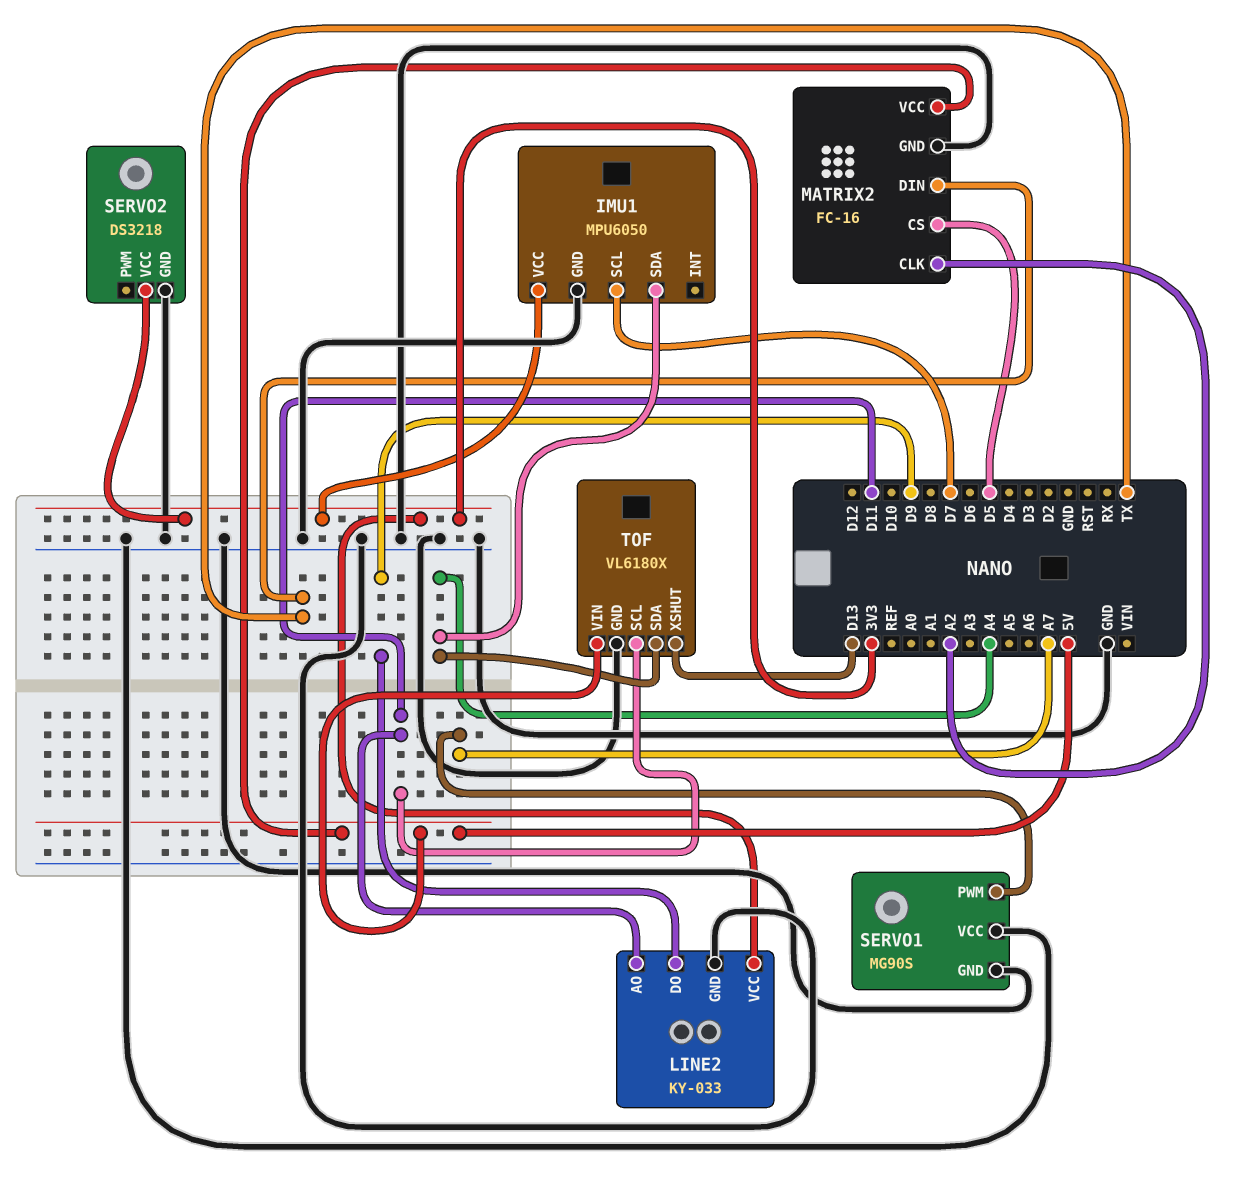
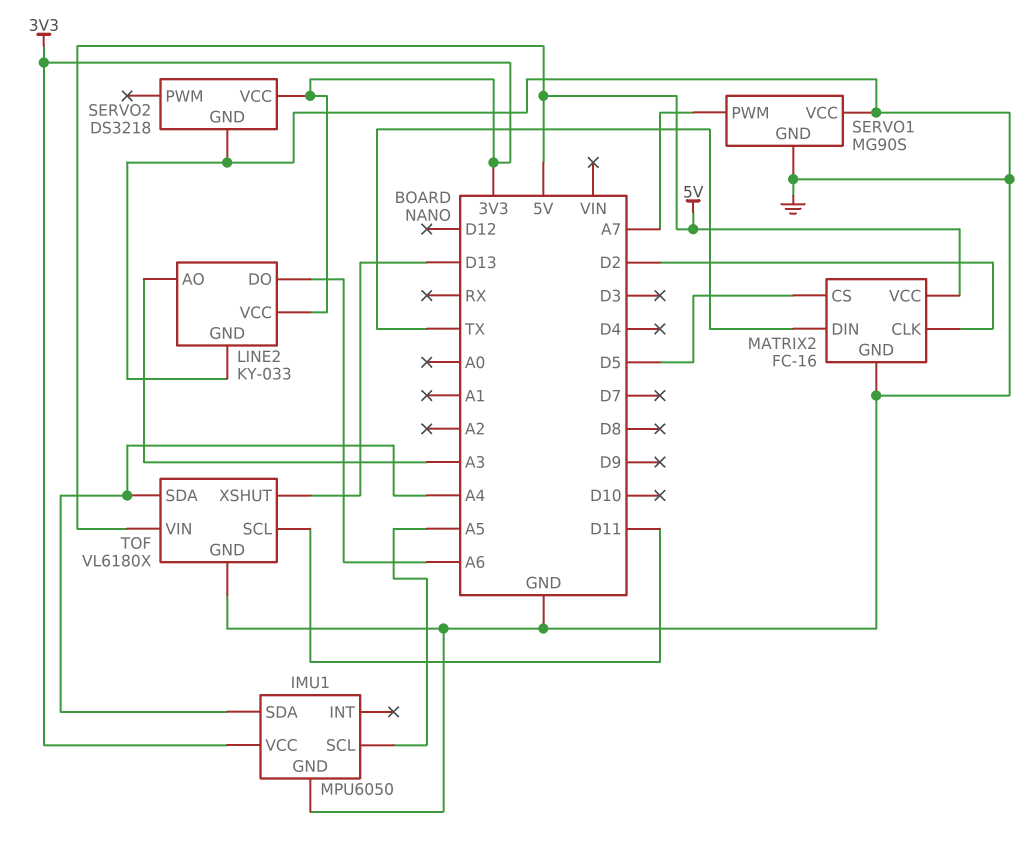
IMU1 pin SCL: D7 -> A5
LINE2 pin AO: D11 -> A3
LINE2 pin DO: D9 -> A6
MATRIX2 pin CLK: A2 -> D2

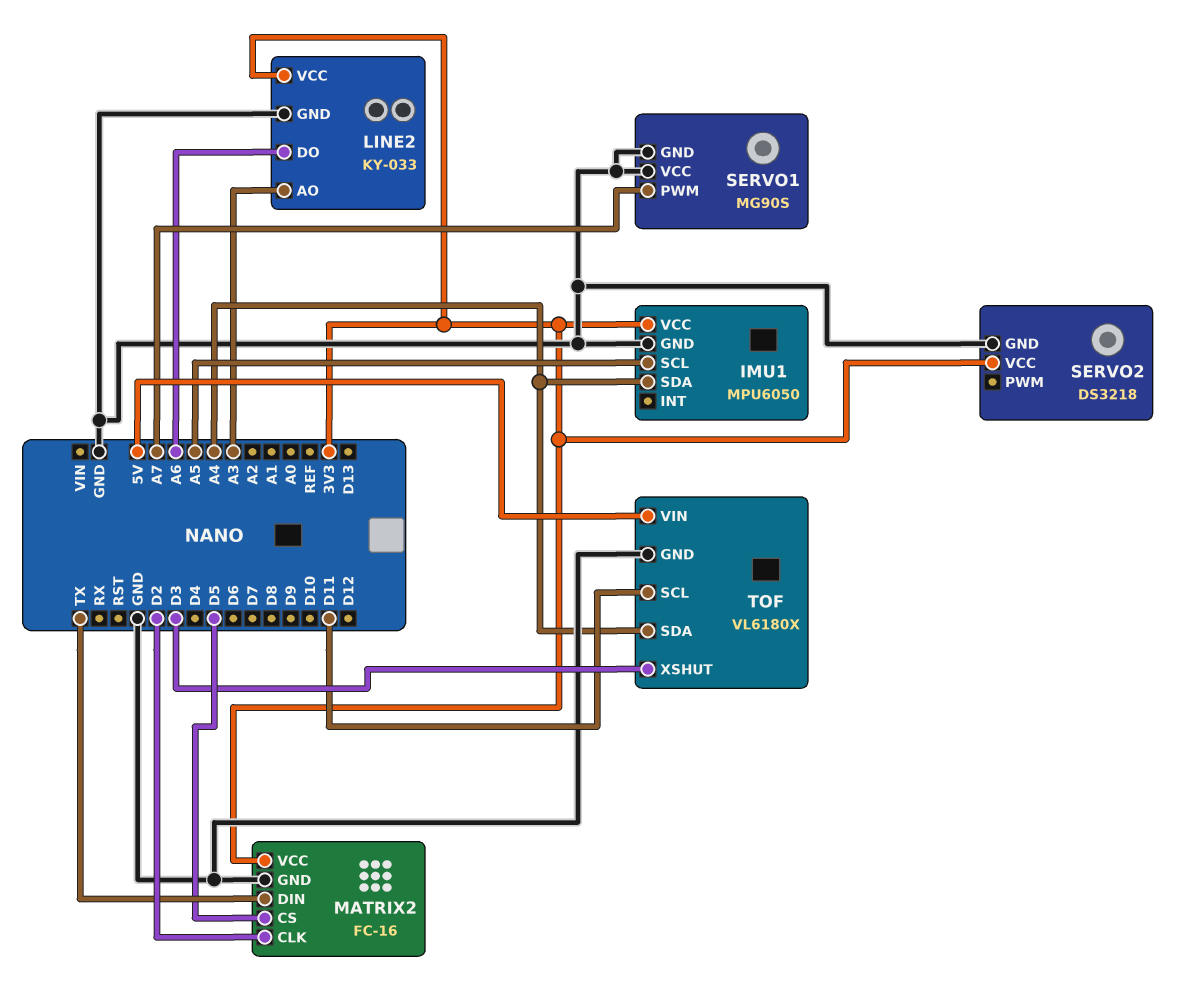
MATRIX2 pin VCC: 5V -> 3V3
TOF pin XSHUT: D13 -> D3

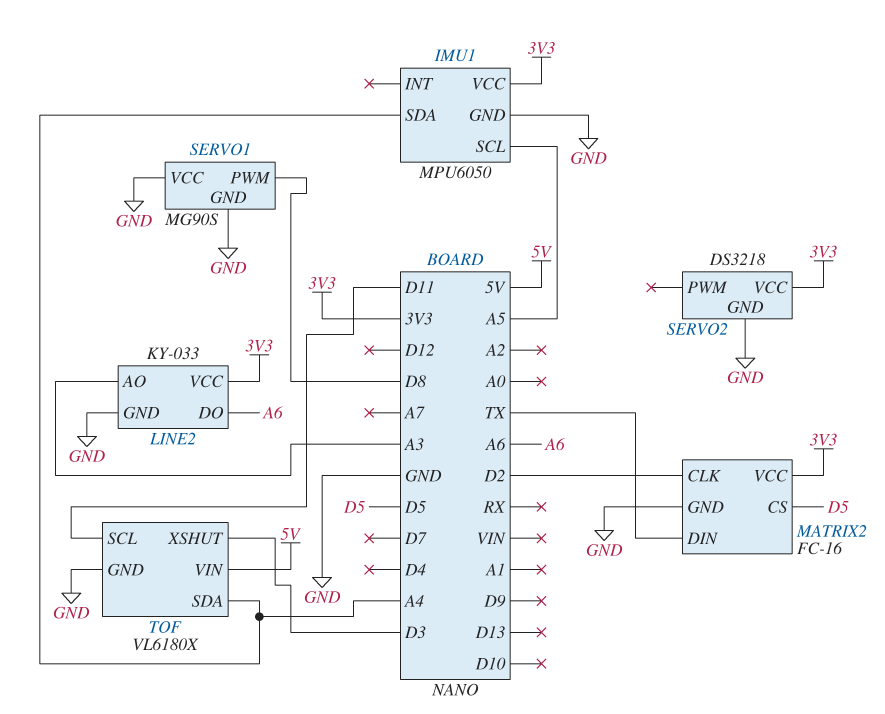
SERVO1 pin PWM: A7 -> D8

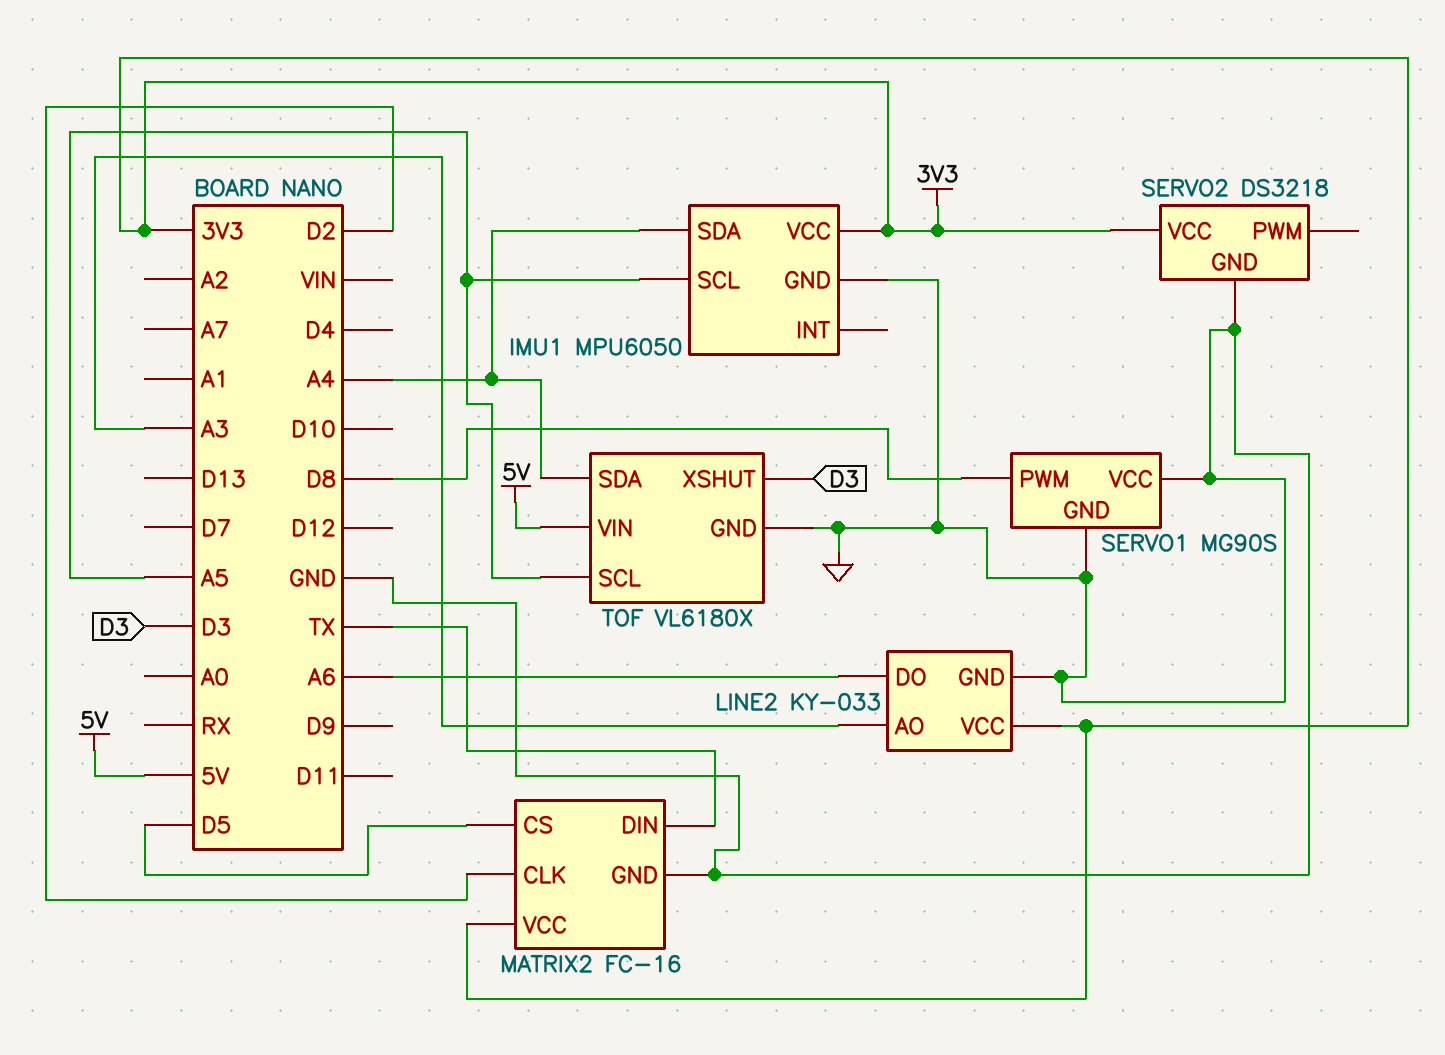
TOF pin SCL: D11 -> A5

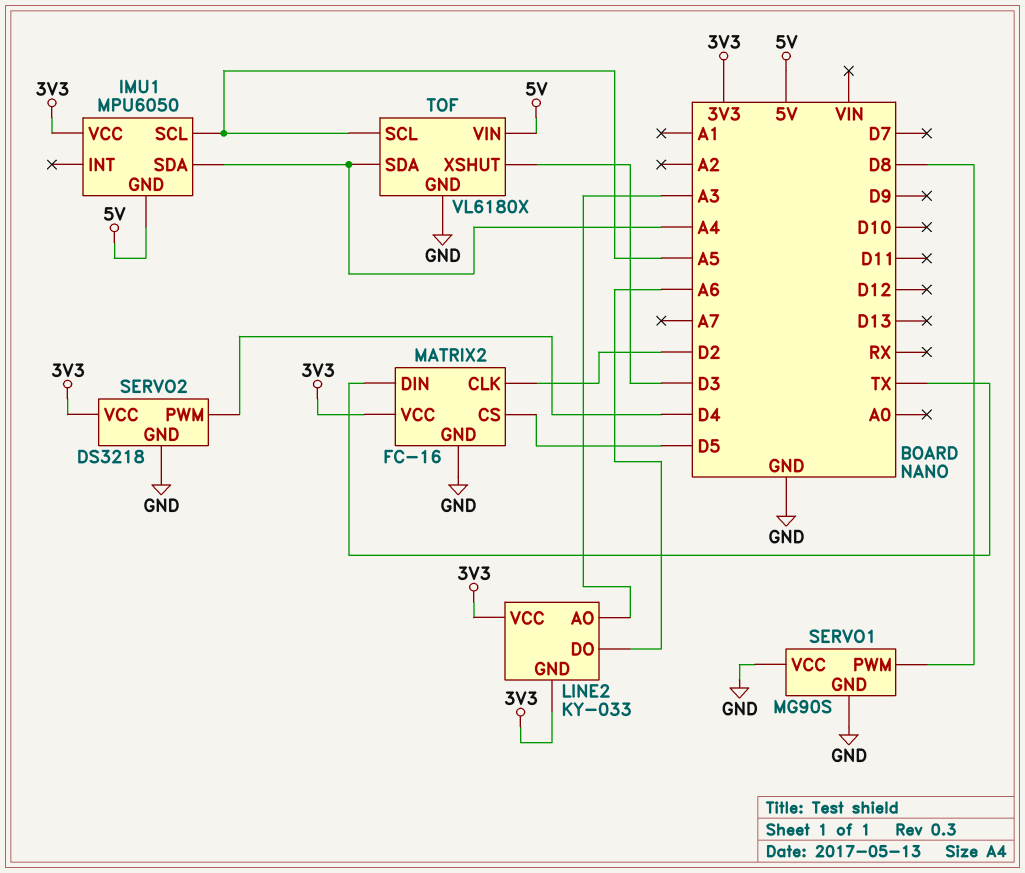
IMU1 pin GND: GND -> 5V
LINE2 pin GND: GND -> 3V3
SERVO2 pin PWM: none -> D4

